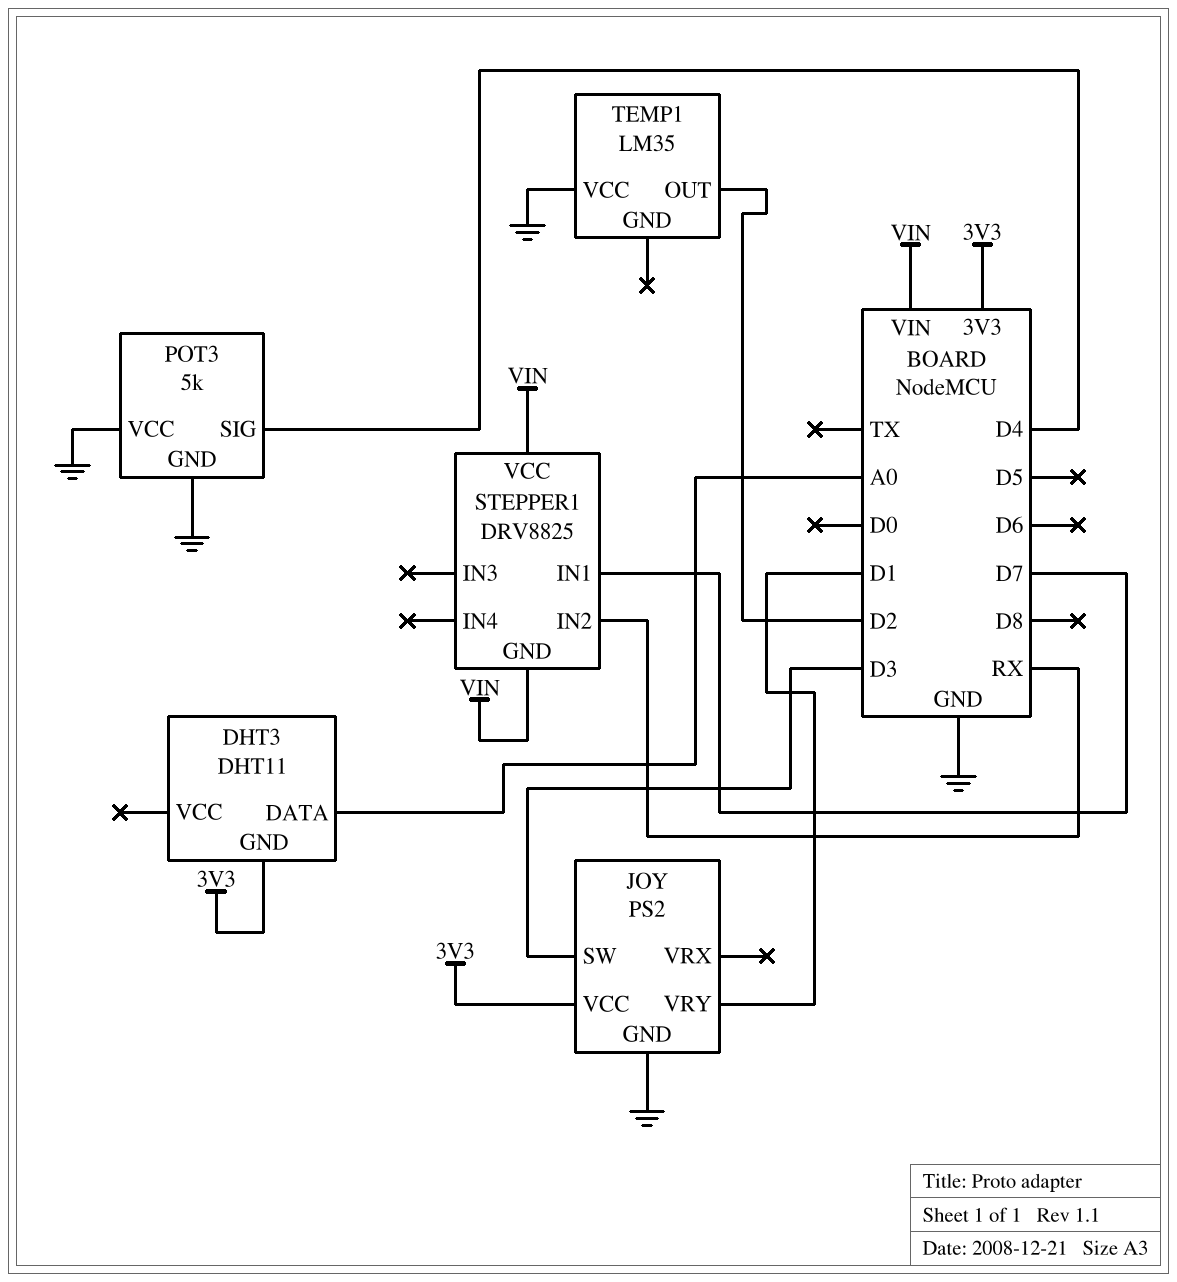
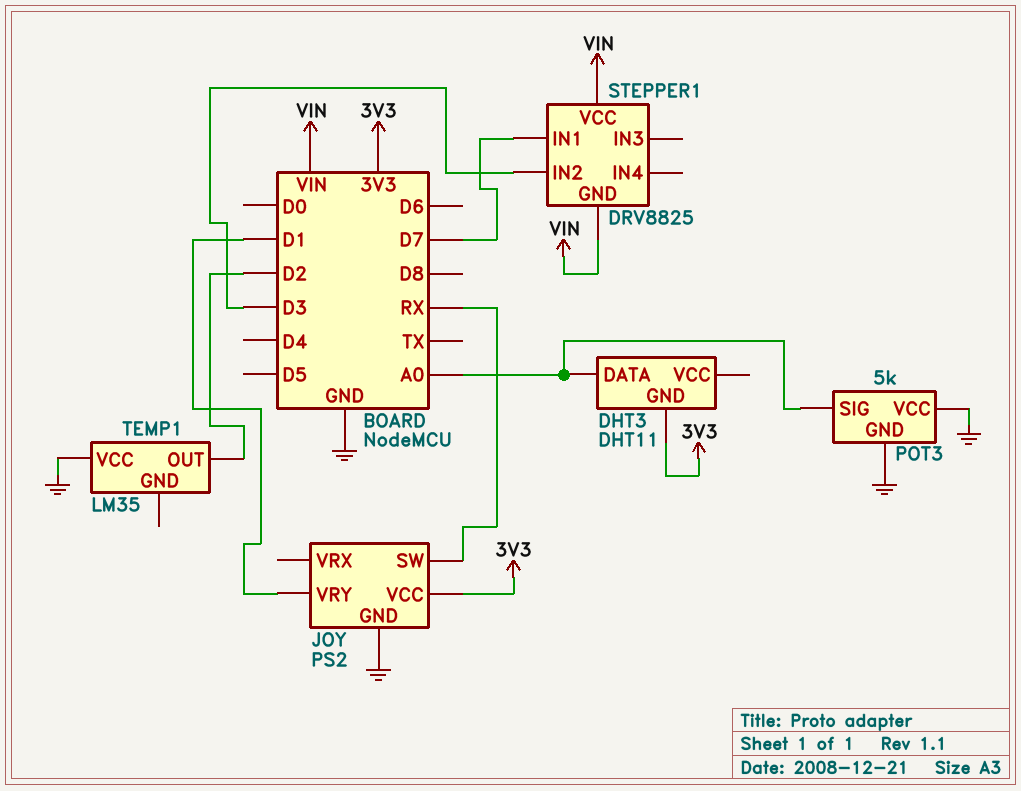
JOY pin SW: D3 -> RX
POT3 pin SIG: D4 -> A0
STEPPER1 pin IN2: RX -> D3

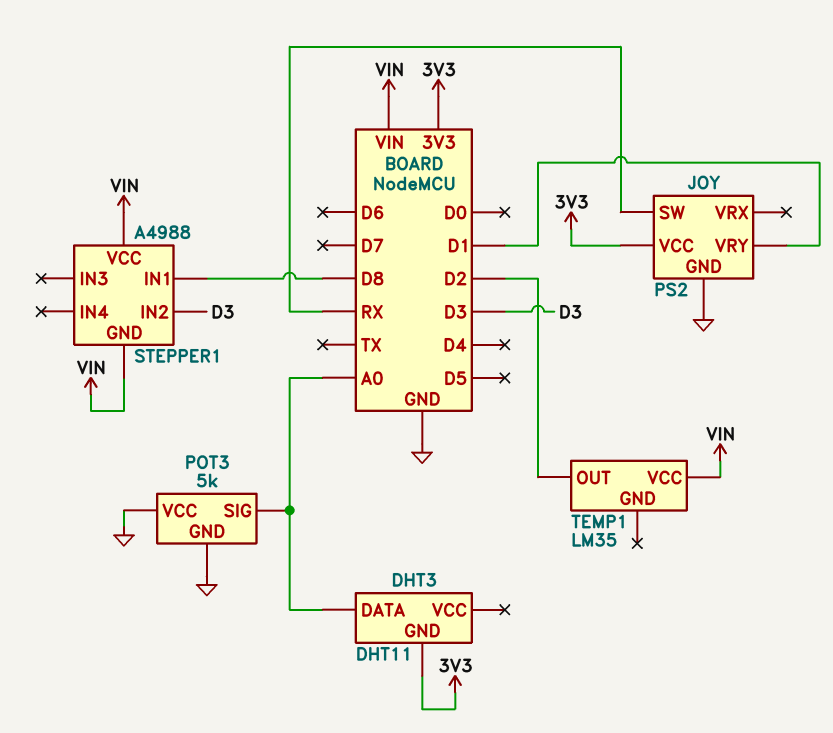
STEPPER1: DRV8825 -> A4988
STEPPER1 pin IN1: D7 -> D8
TEMP1 pin VCC: GND -> VIN

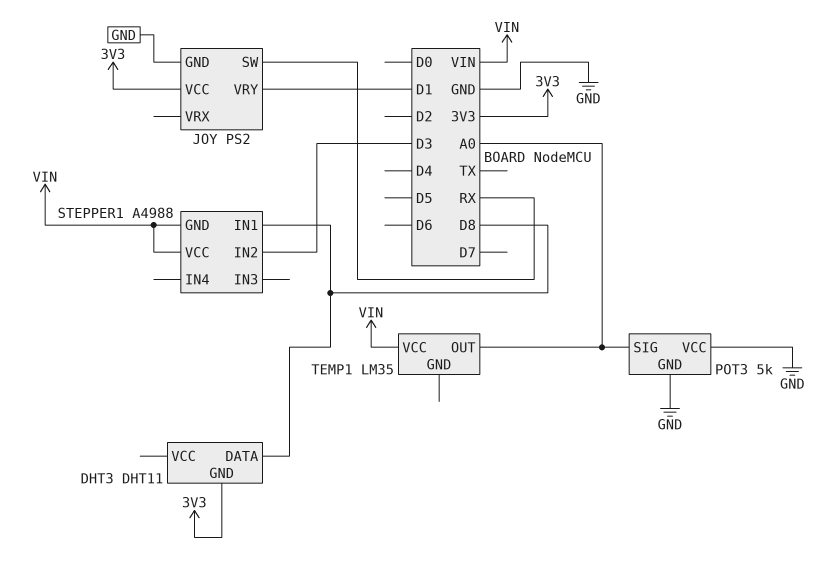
DHT3 pin DATA: A0 -> D8
TEMP1 pin OUT: D2 -> A0

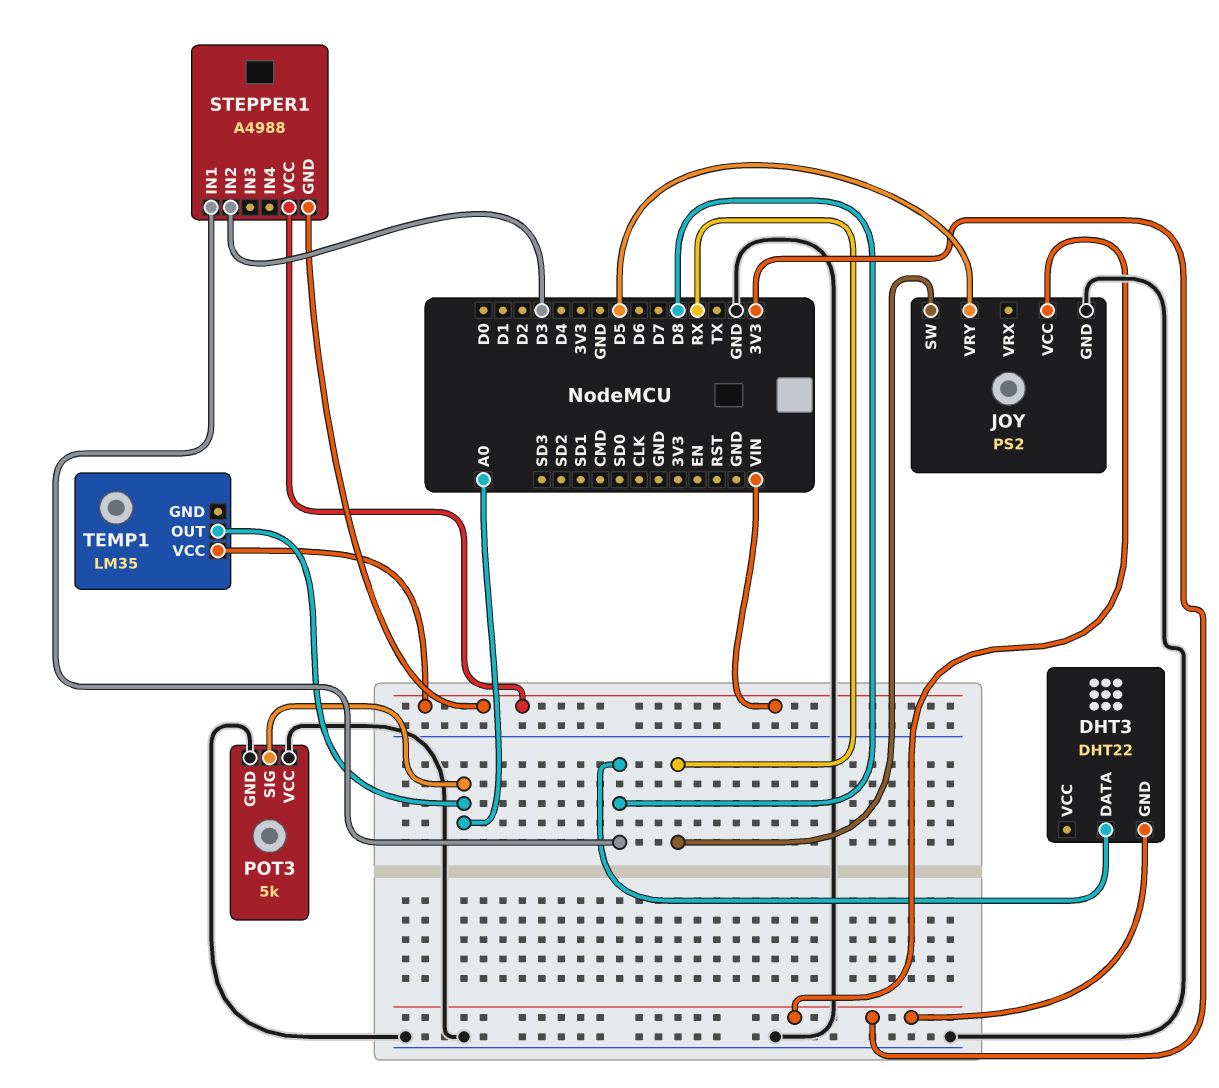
DHT3: DHT11 -> DHT22
JOY pin VRY: D1 -> D5

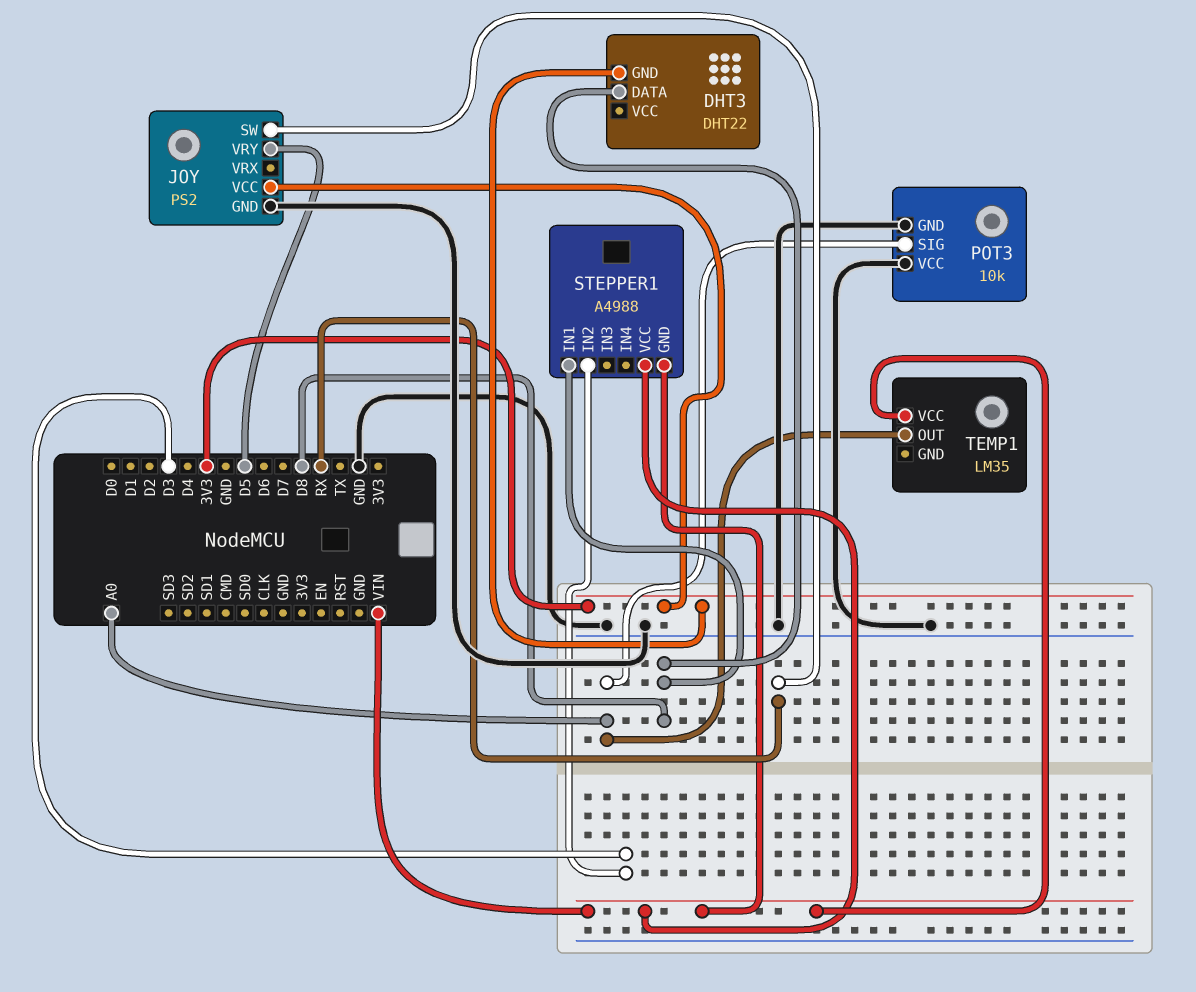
POT3: 5k -> 10k

